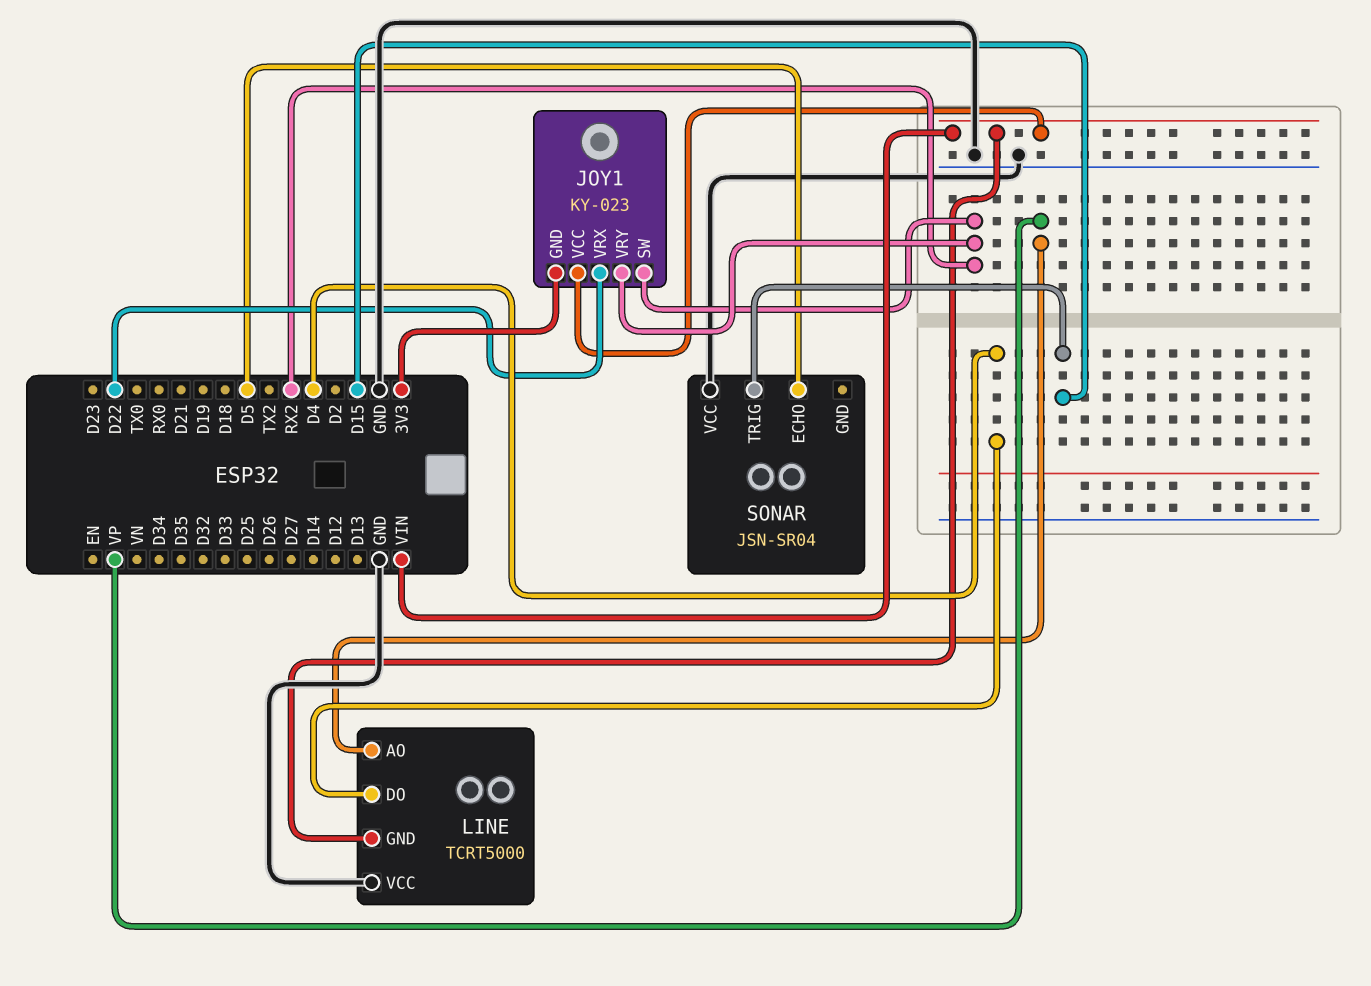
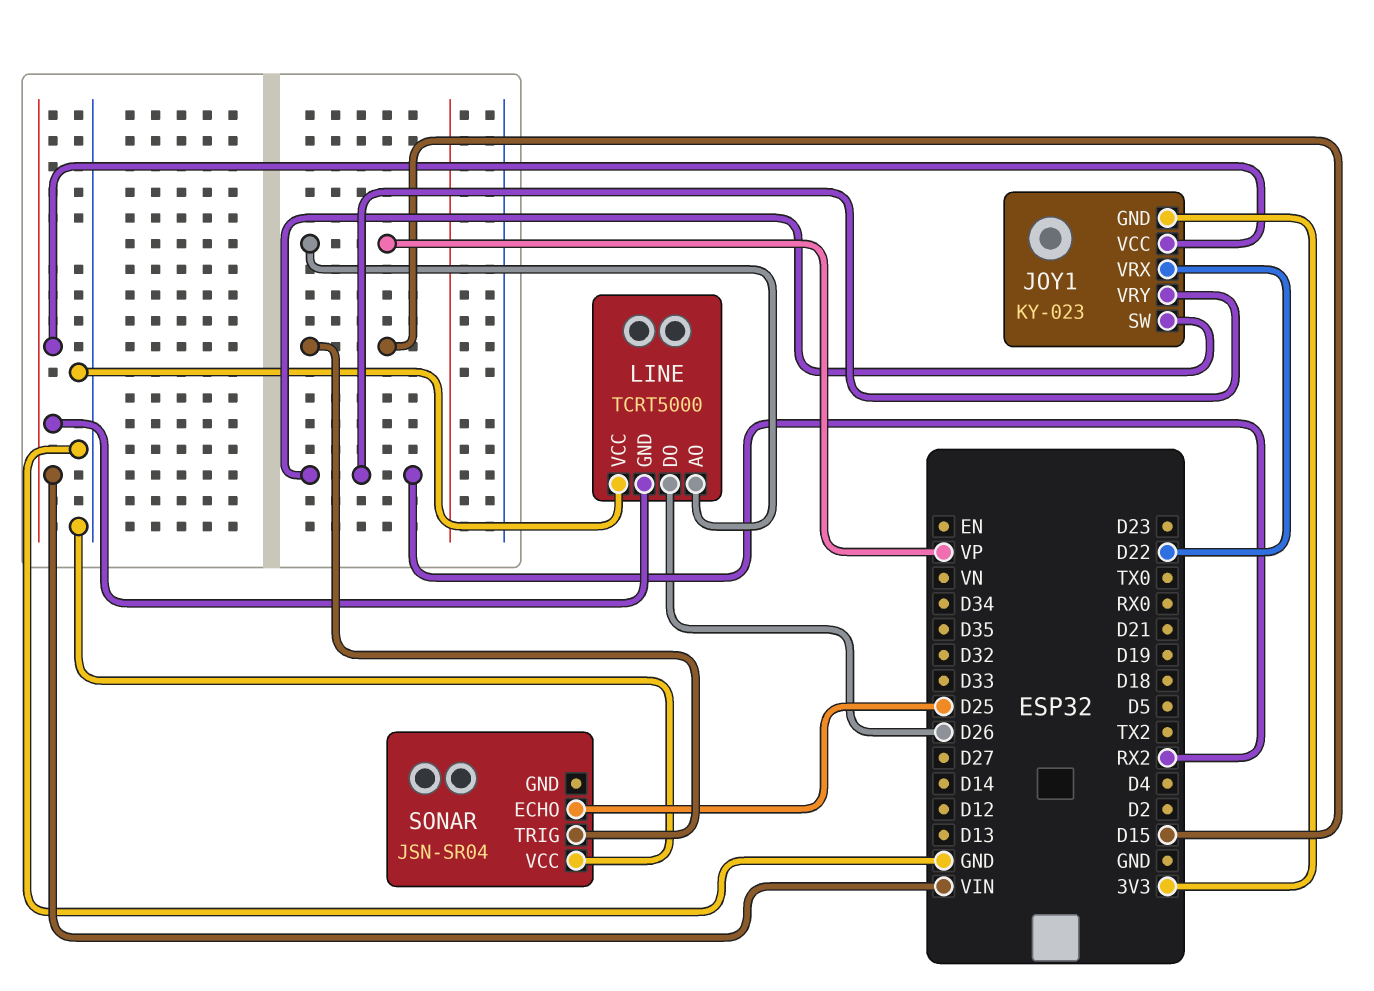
LINE pin DO: D4 -> D26
SONAR pin ECHO: D5 -> D25

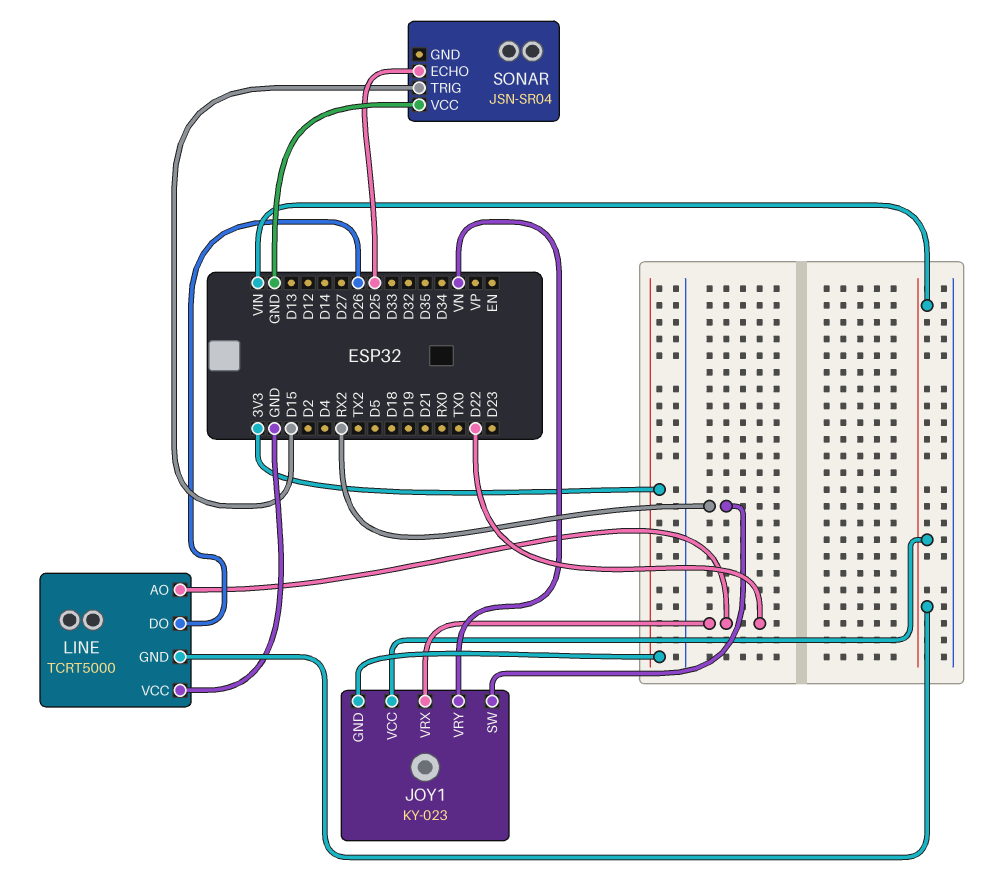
JOY1 pin VRY: RX2 -> VN
LINE pin AO: VP -> D22

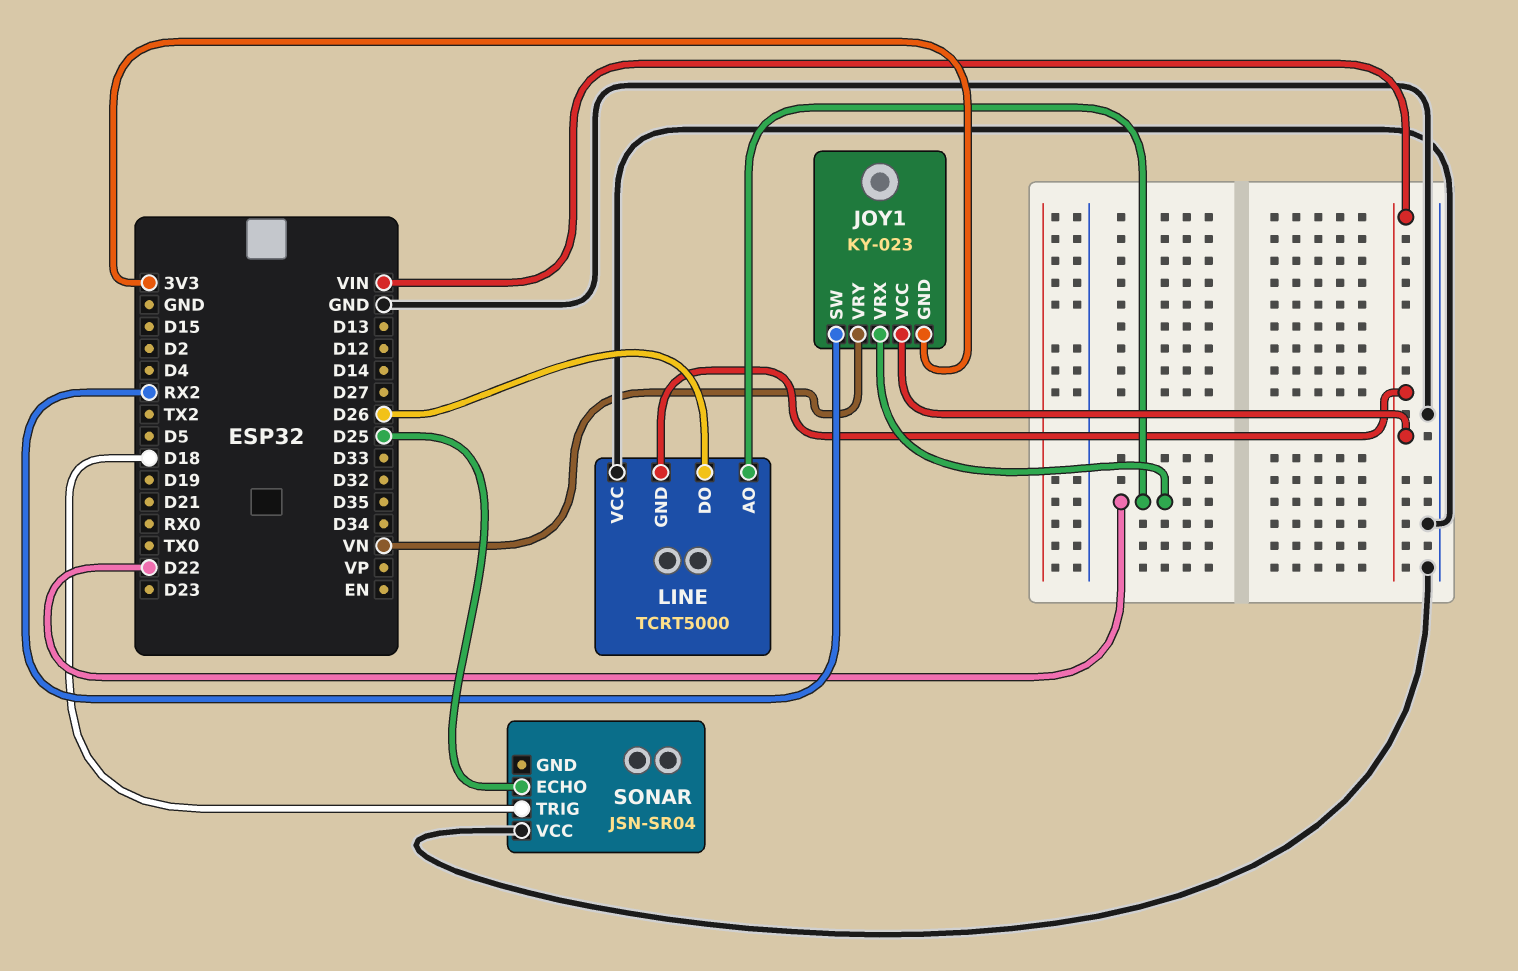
SONAR pin TRIG: D15 -> D18

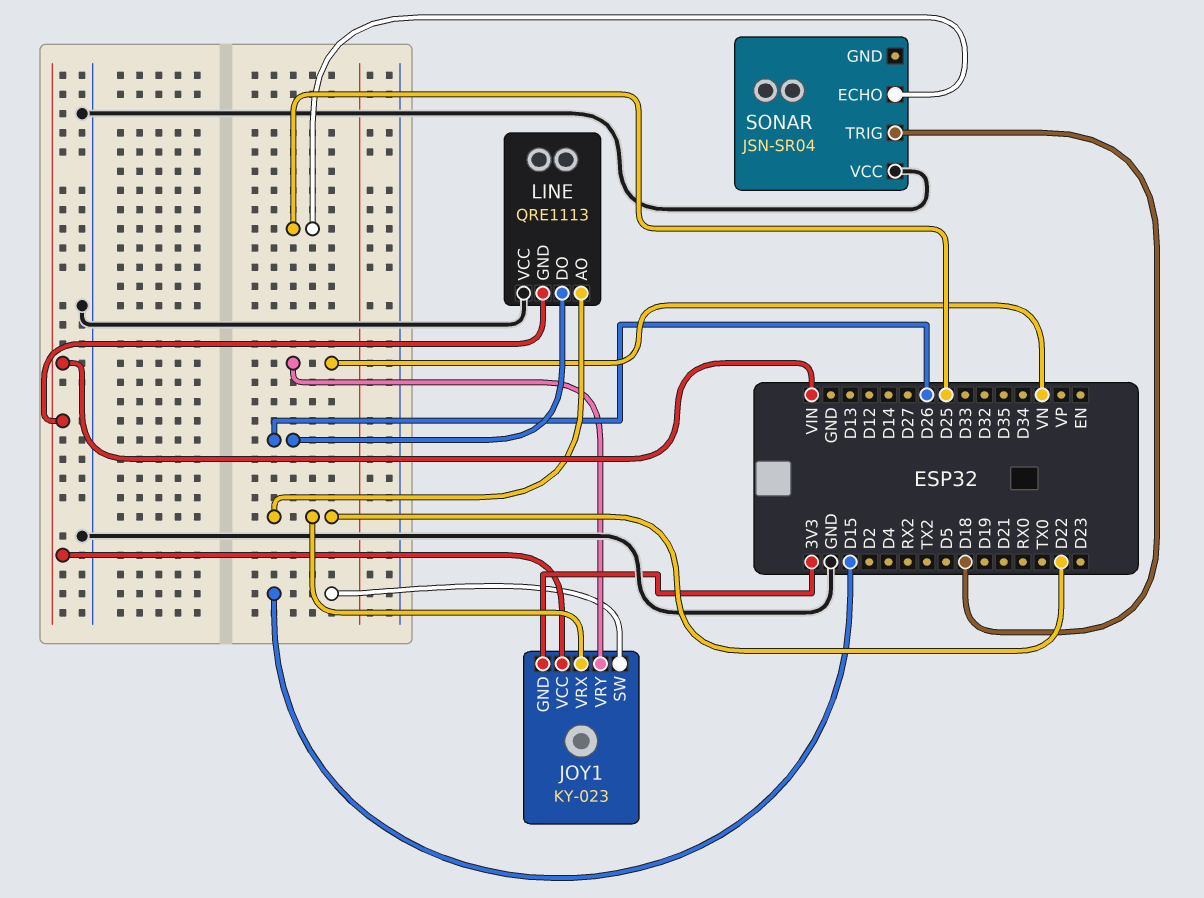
JOY1 pin SW: RX2 -> D15
LINE: TCRT5000 -> QRE1113

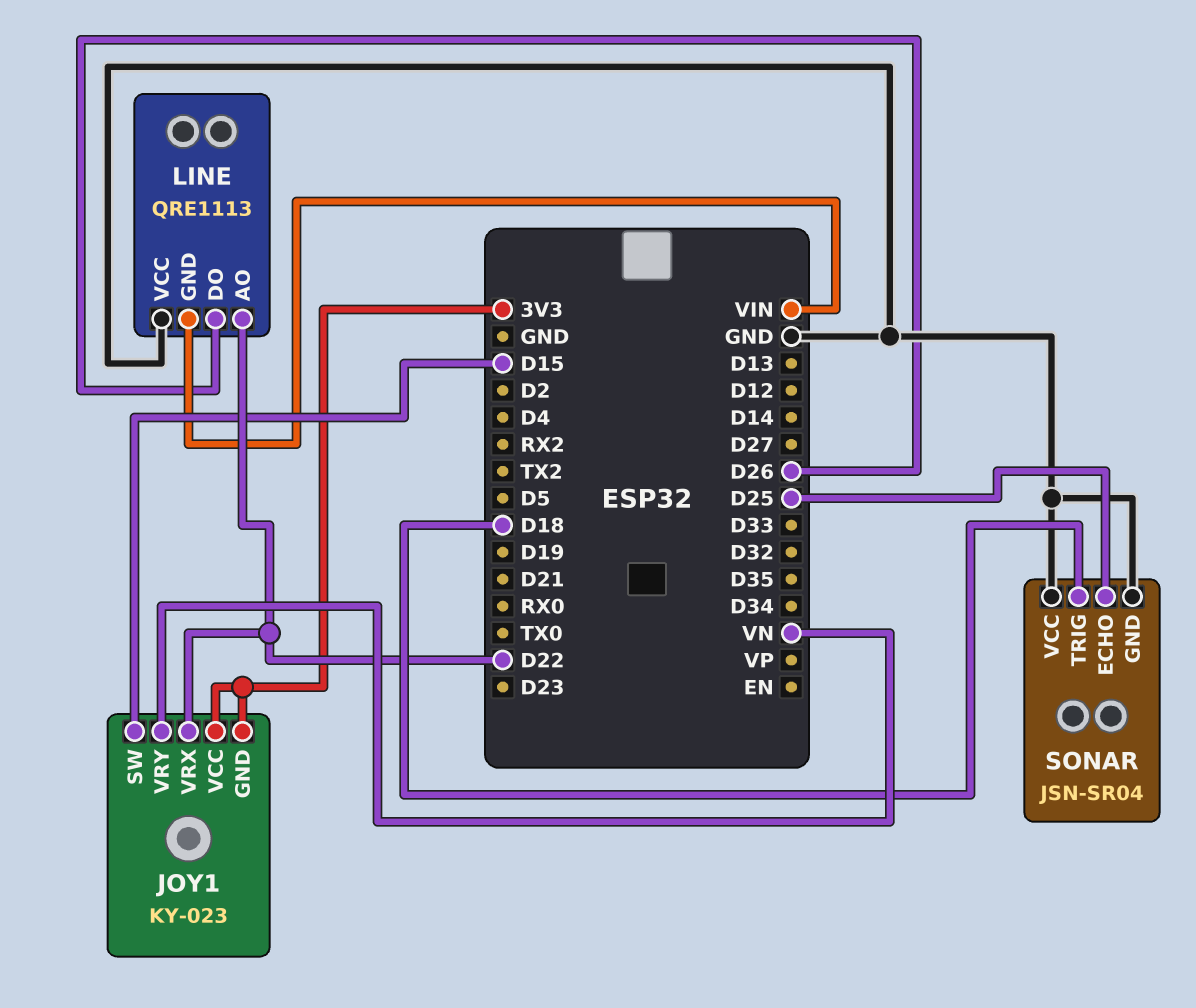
JOY1 pin VCC: VIN -> 3V3
SONAR pin GND: none -> GND

